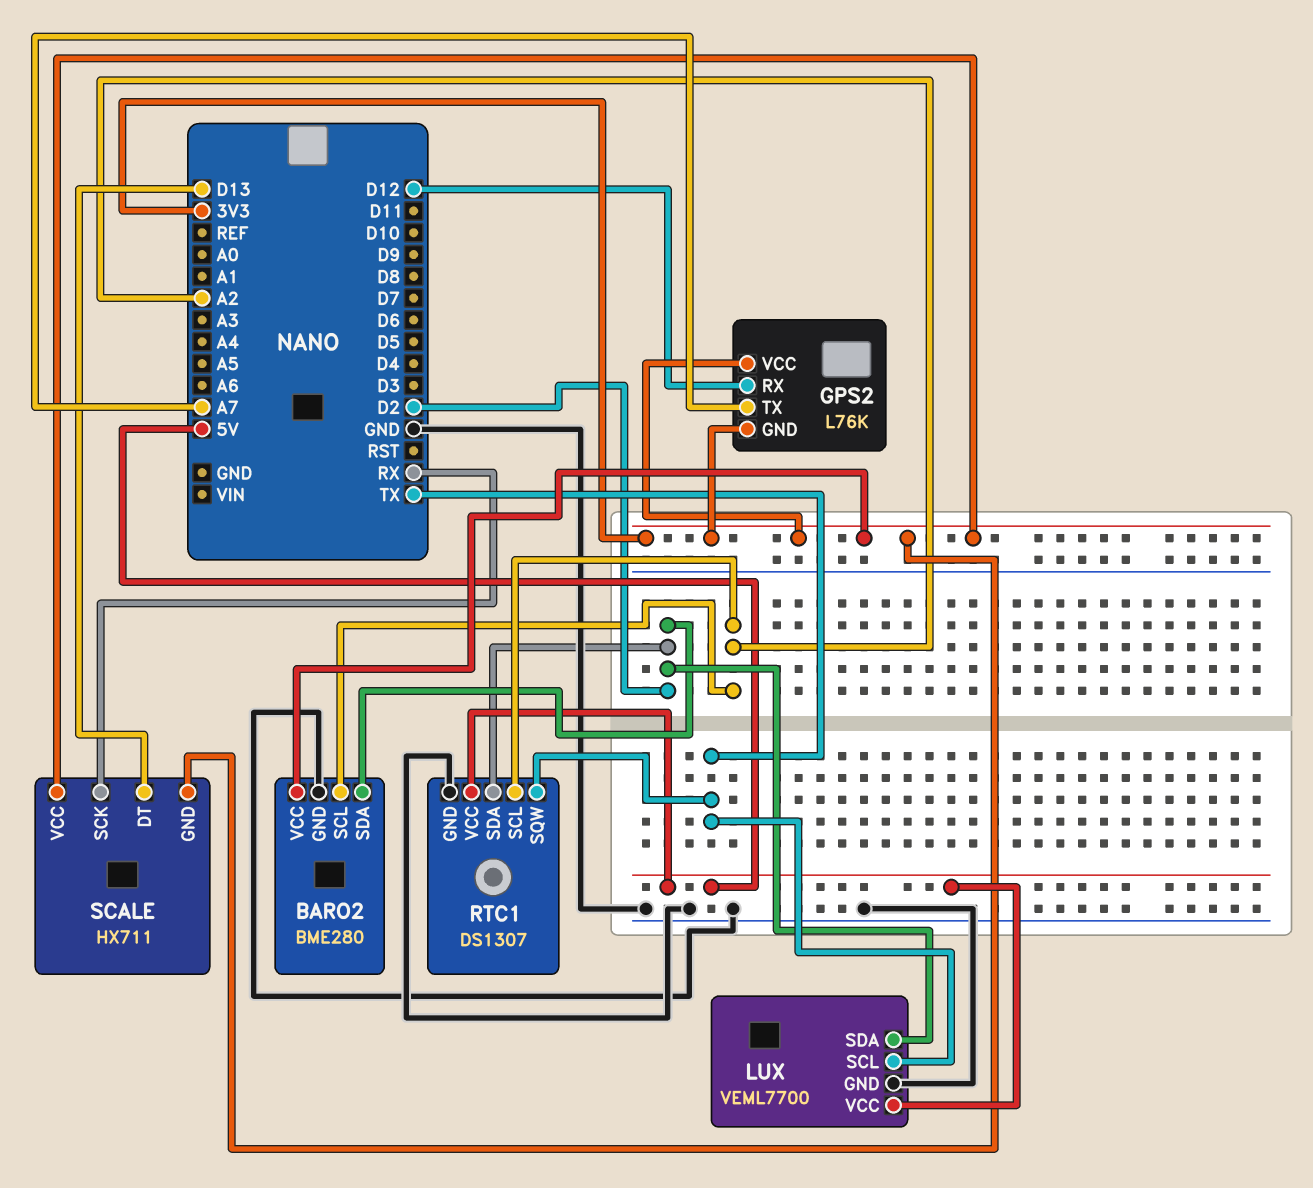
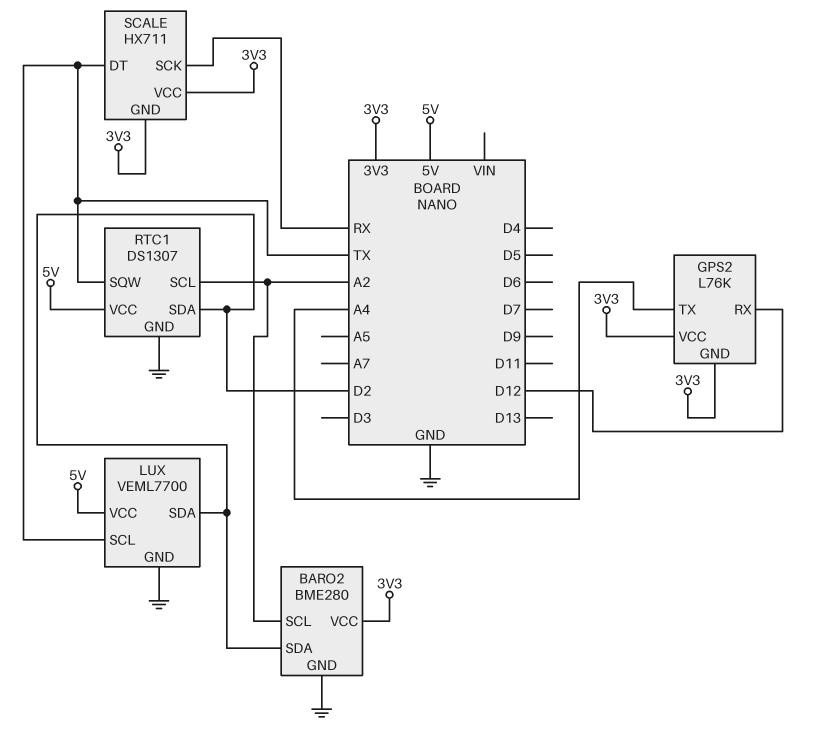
GPS2 pin TX: A7 -> A4
SCALE pin DT: D13 -> TX

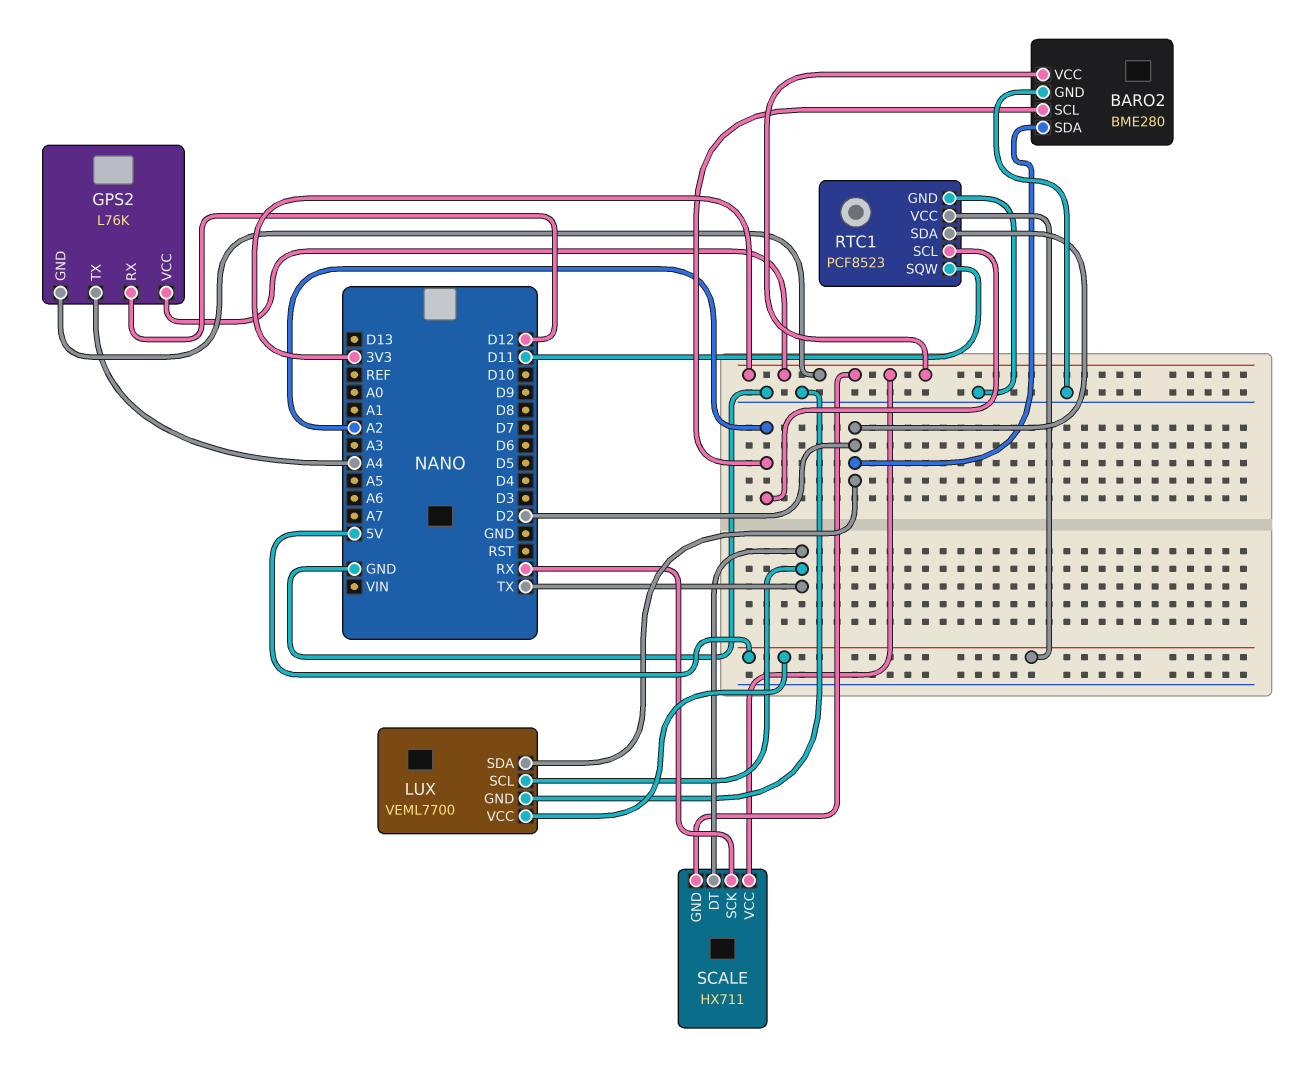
RTC1: DS1307 -> PCF8523
RTC1 pin SQW: TX -> D11

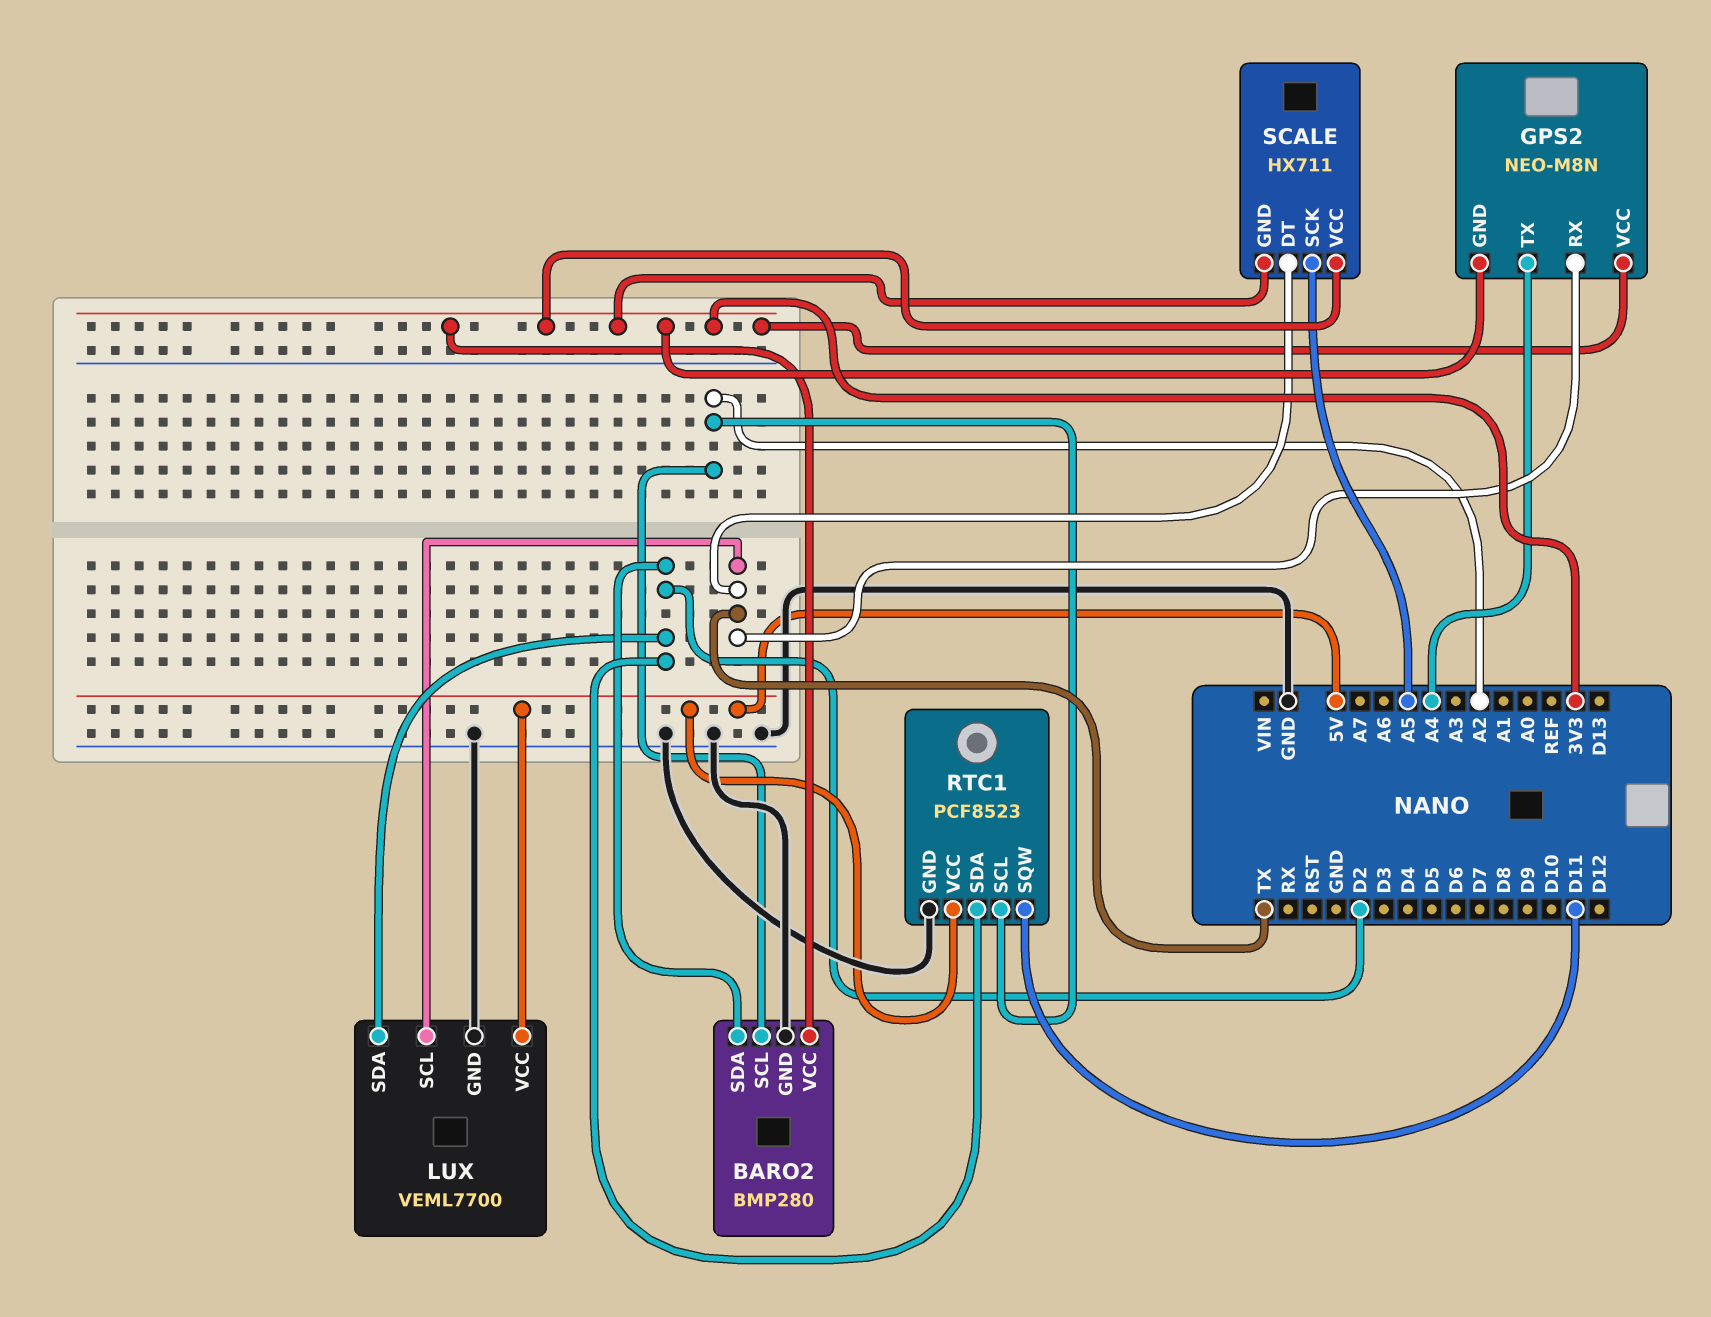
BARO2: BME280 -> BMP280
GPS2: L76K -> NEO-M8N
GPS2 pin RX: D12 -> TX
SCALE pin SCK: RX -> A5

